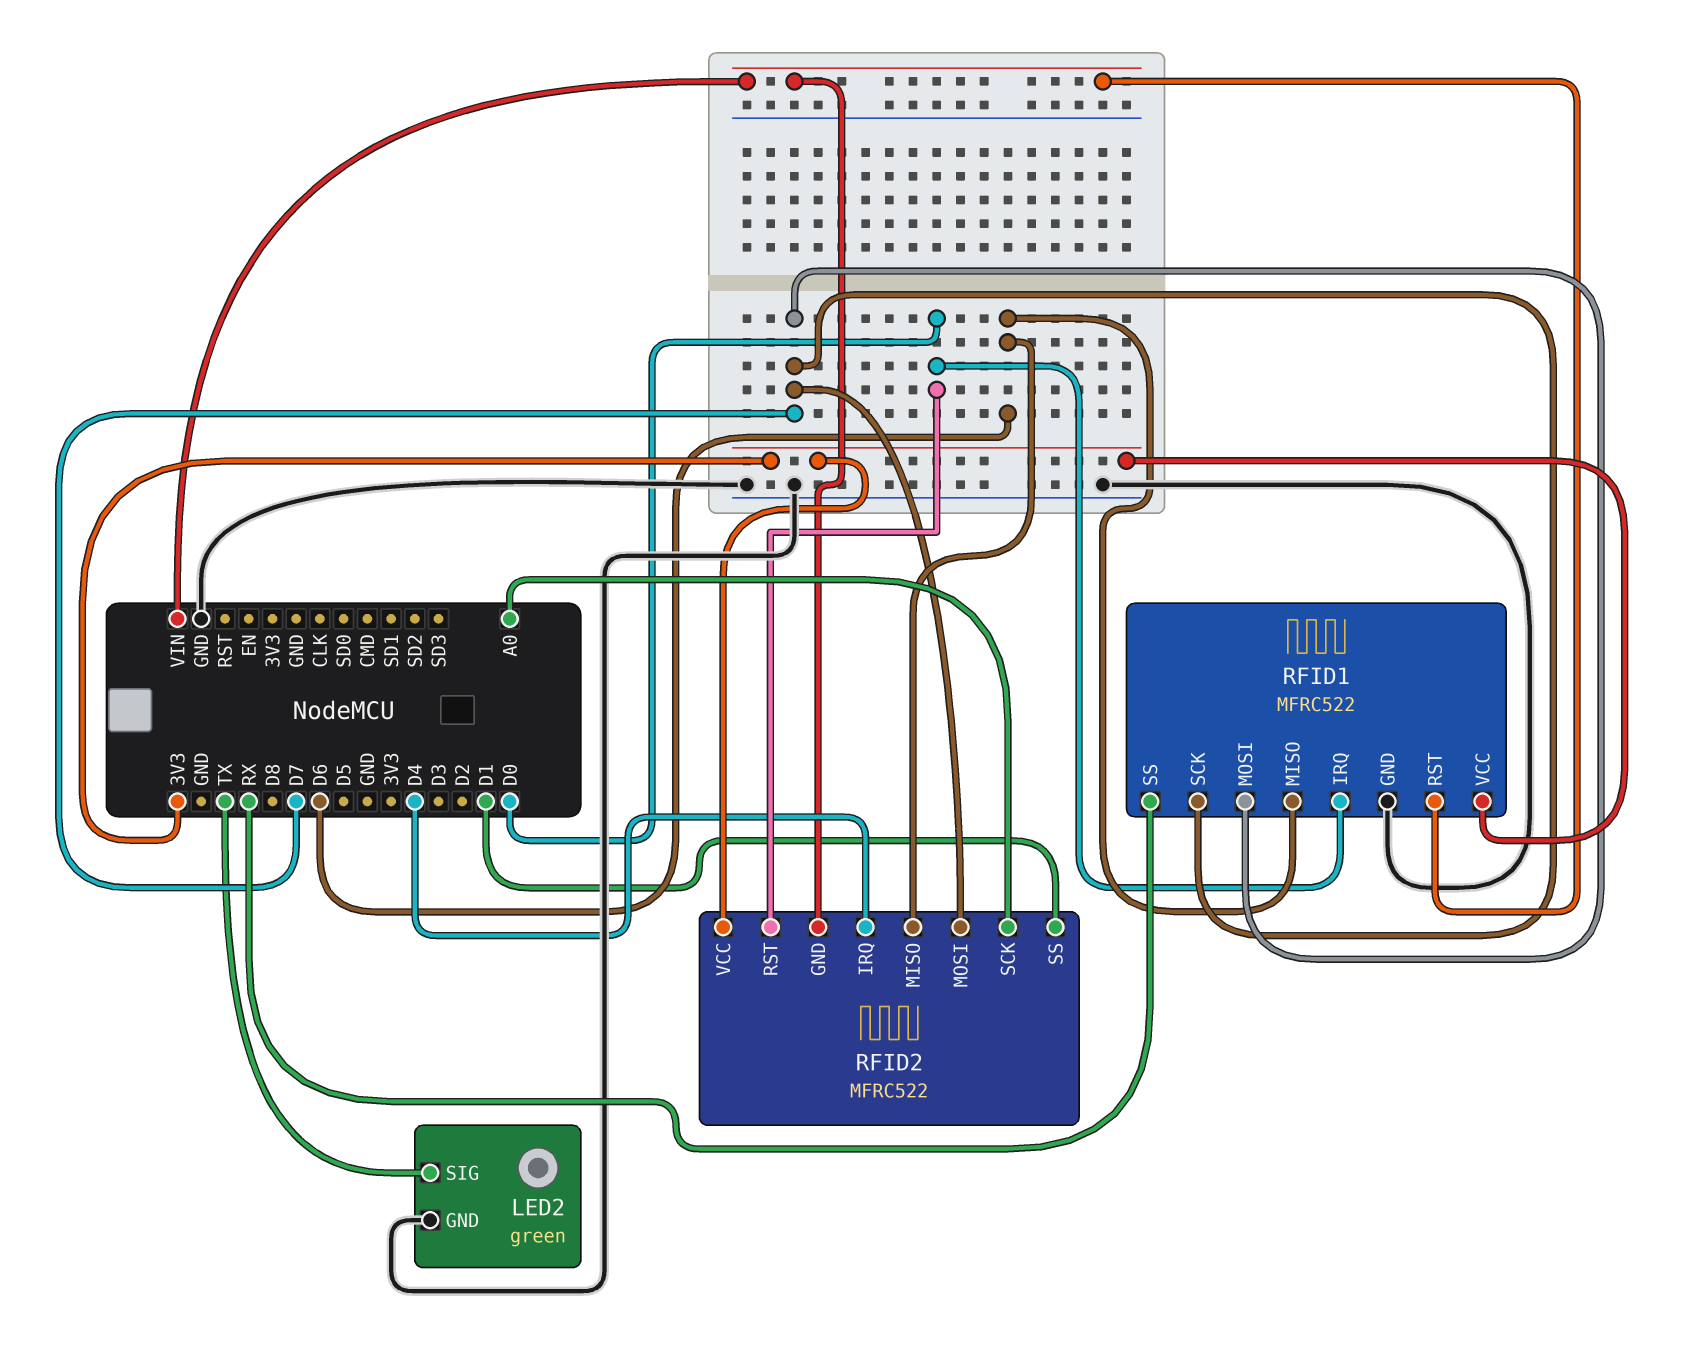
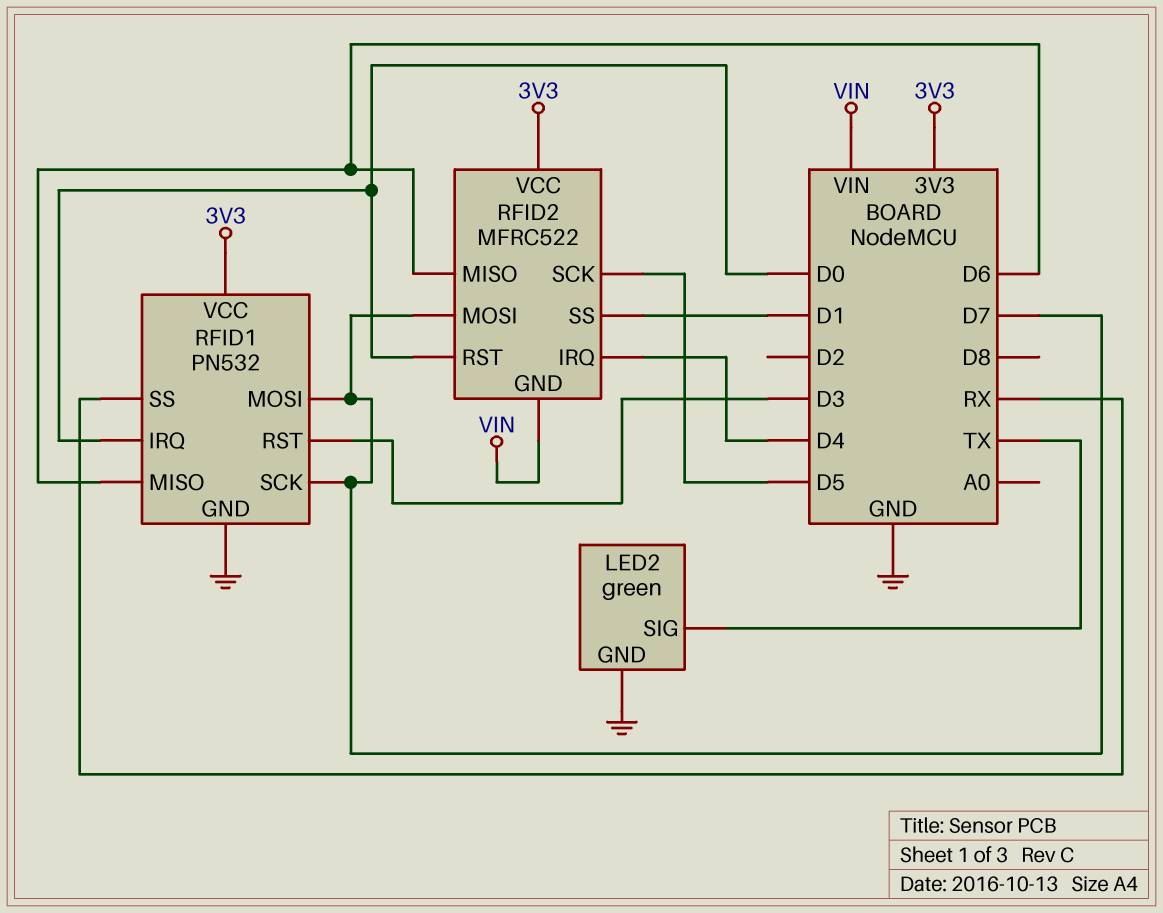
RFID1: MFRC522 -> PN532
RFID1 pin RST: VIN -> D3
RFID2 pin SCK: A0 -> D5

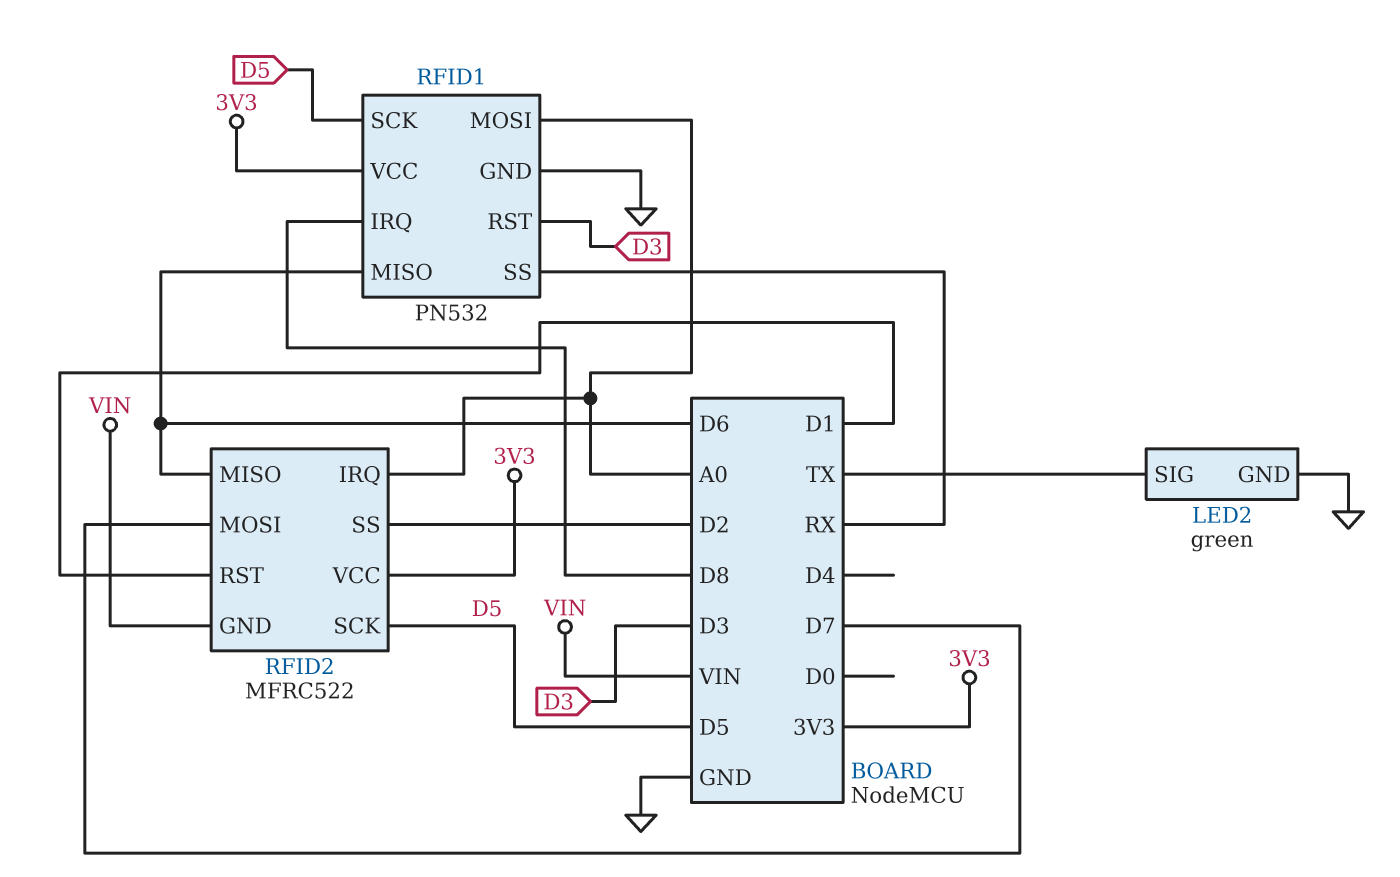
RFID1 pin IRQ: D0 -> D8
RFID1 pin MOSI: D7 -> A0
RFID1 pin SCK: D7 -> D5
RFID2 pin IRQ: D4 -> A0
RFID2 pin RST: D0 -> D1
RFID2 pin SS: D1 -> D2

